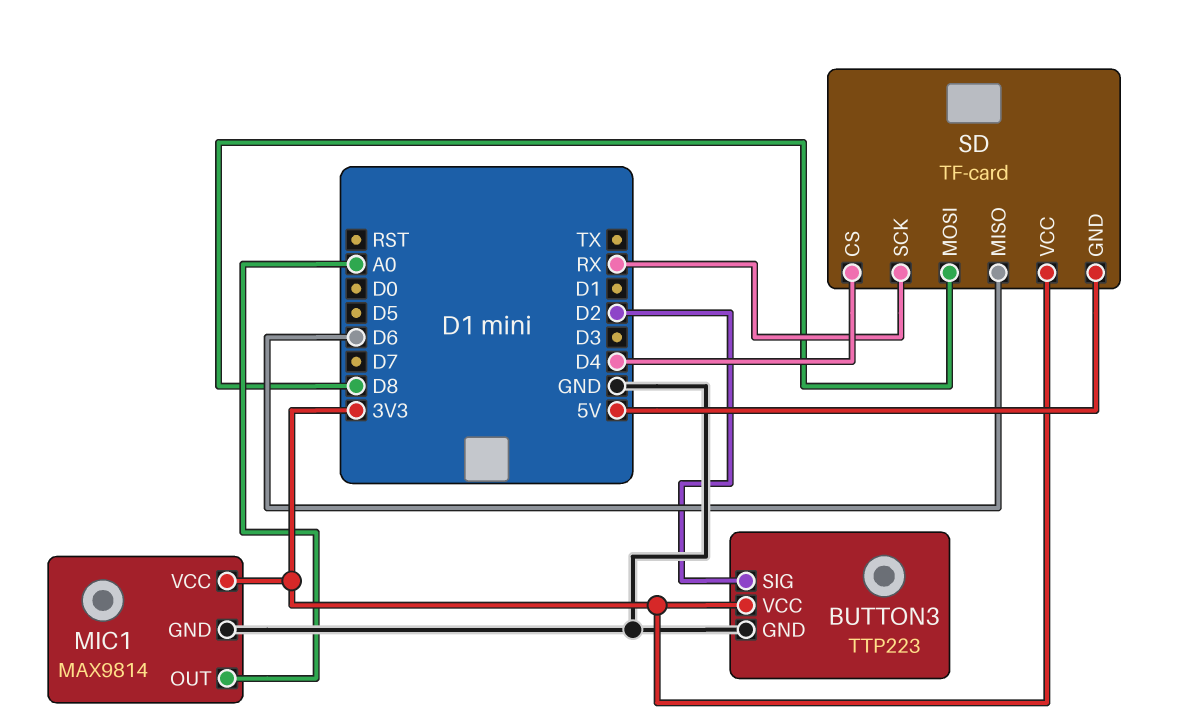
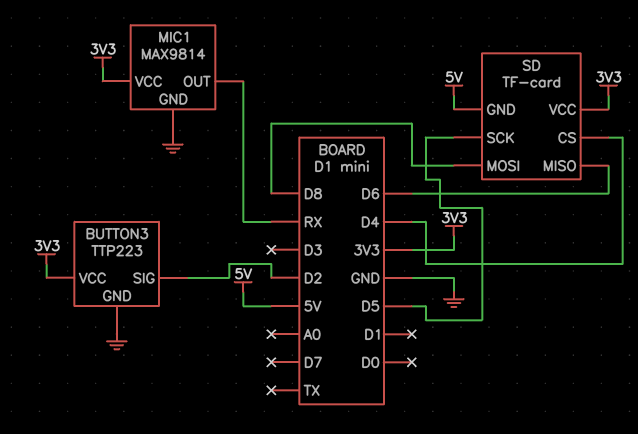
MIC1 pin OUT: A0 -> RX
SD pin SCK: RX -> D5

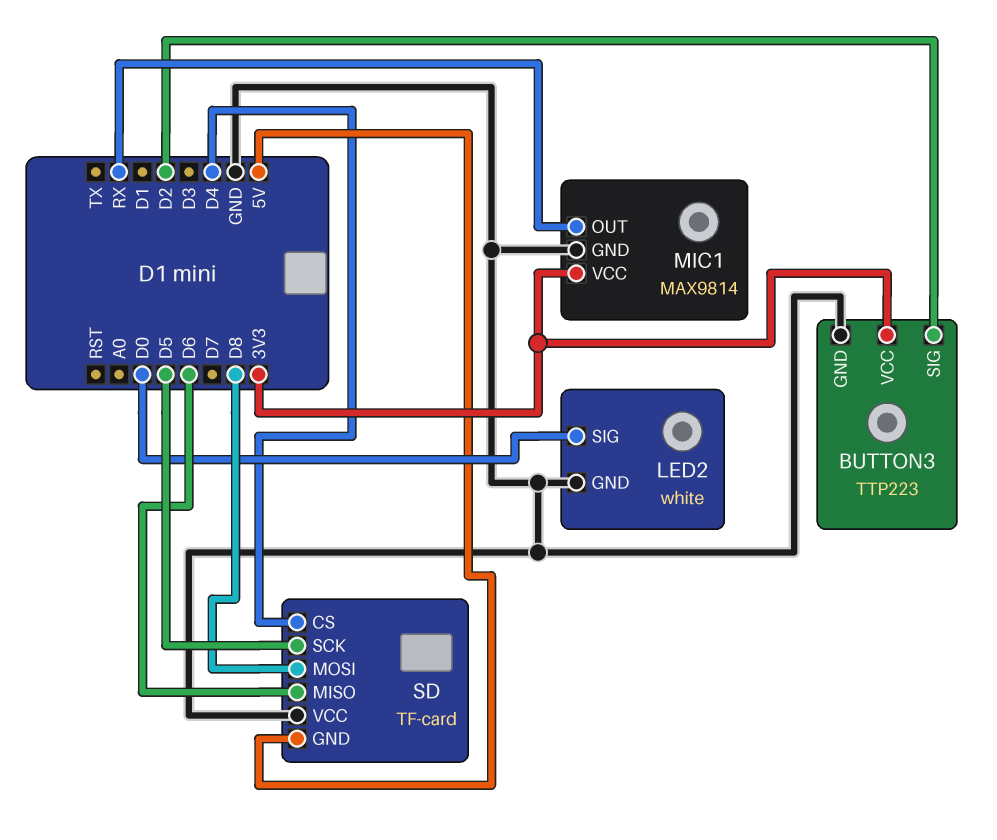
LED2: none -> white
LED2 pin GND: none -> GND
LED2 pin SIG: none -> D0
SD pin VCC: 3V3 -> GND

